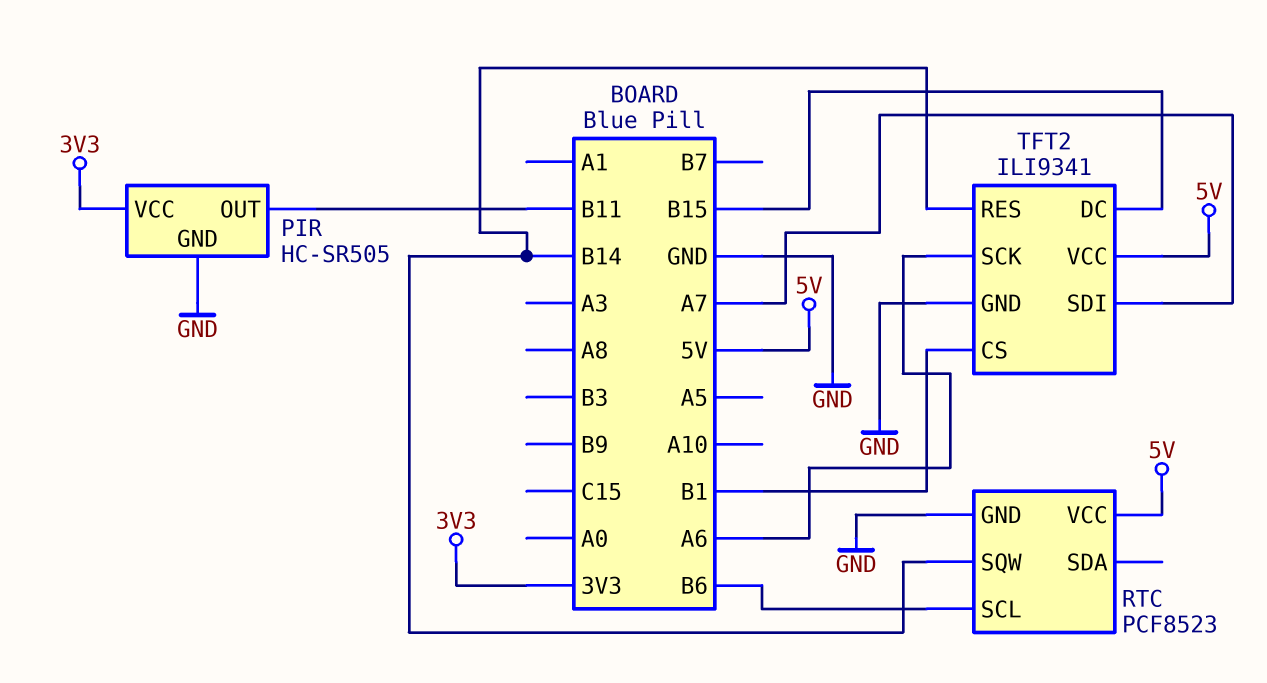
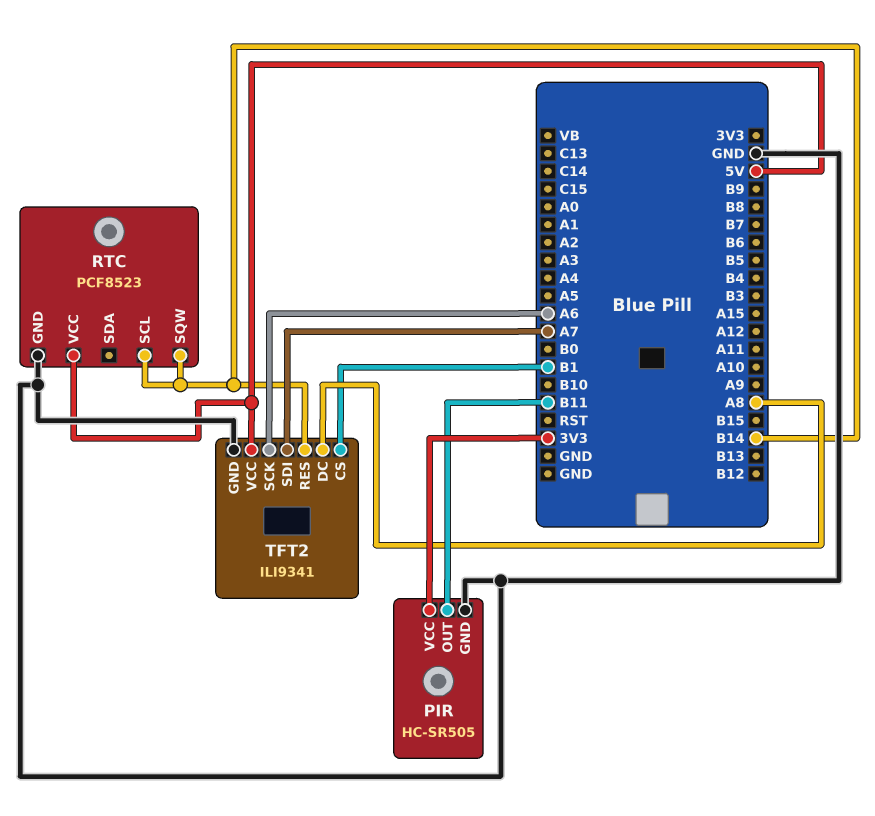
RTC pin SCL: B6 -> B14
TFT2 pin DC: B15 -> A8

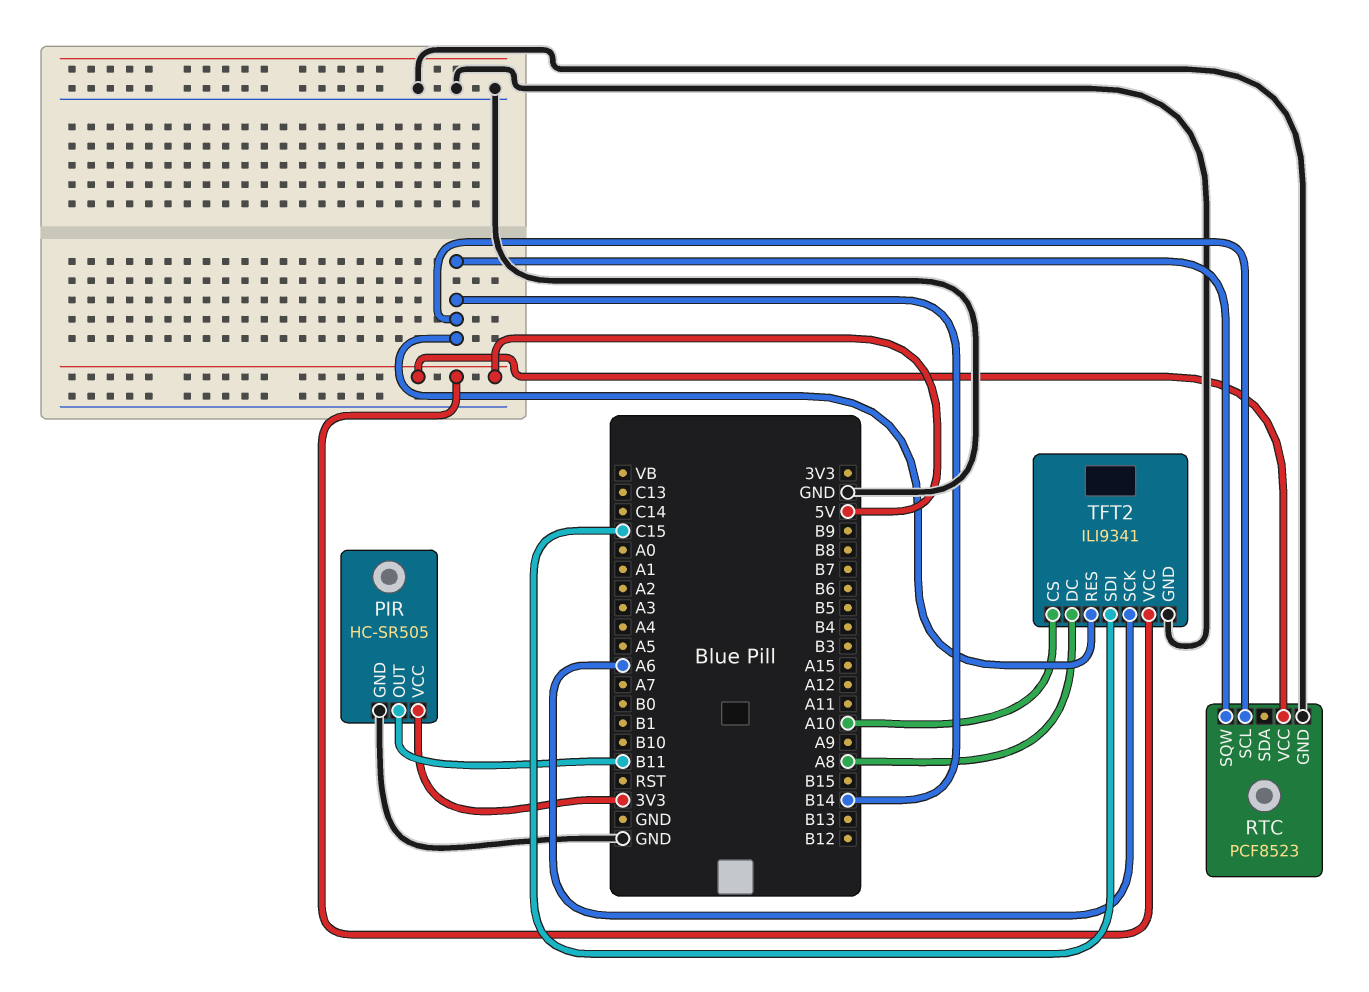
TFT2 pin CS: B1 -> A10
TFT2 pin SDI: A7 -> C15

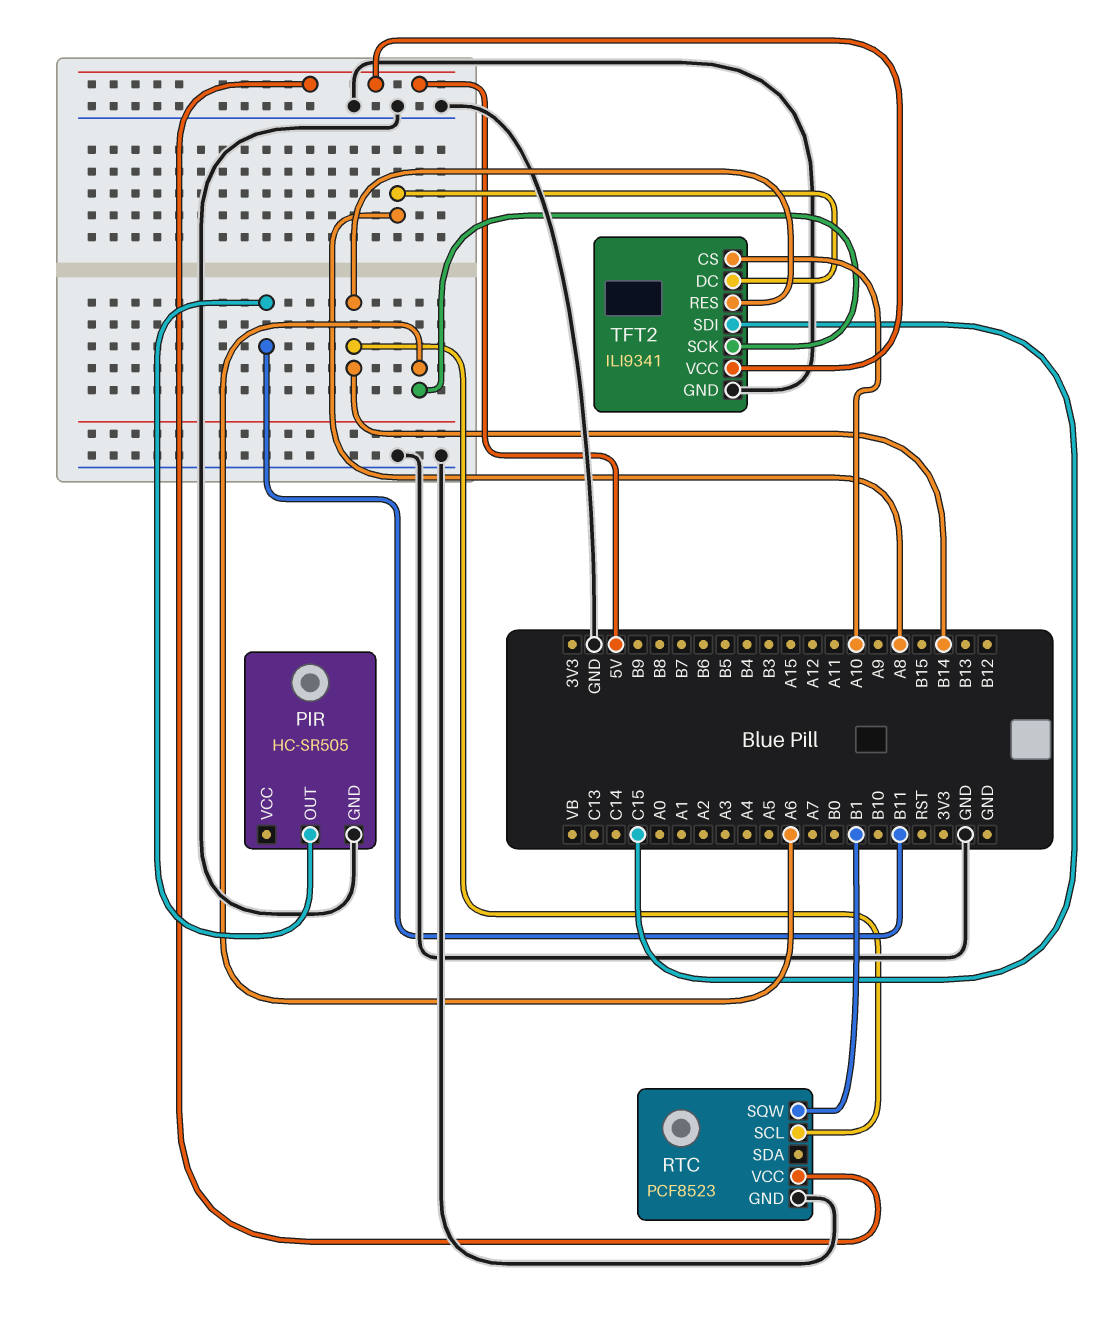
PIR pin VCC: 3V3 -> none
RTC pin SQW: B14 -> B1

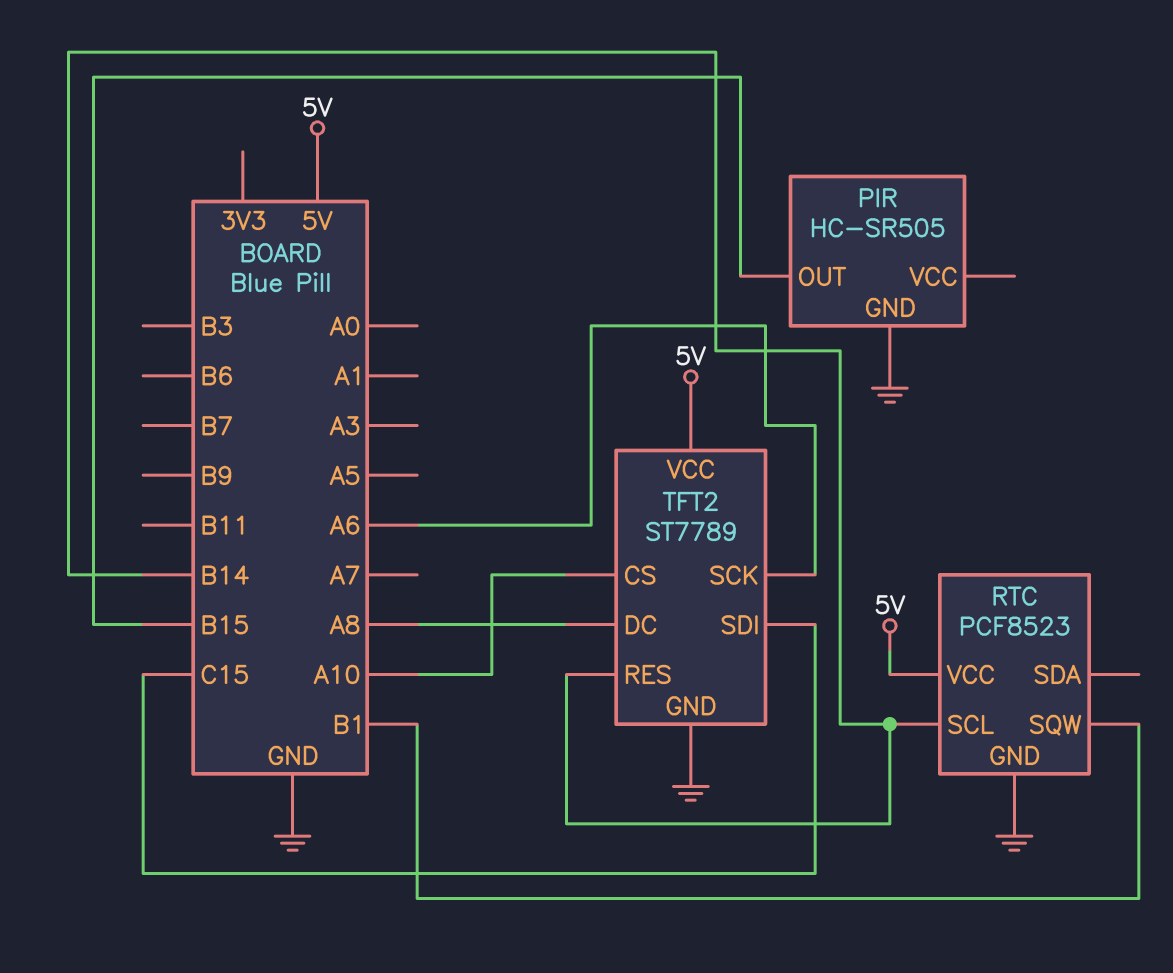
PIR pin OUT: B11 -> B15
TFT2: ILI9341 -> ST7789

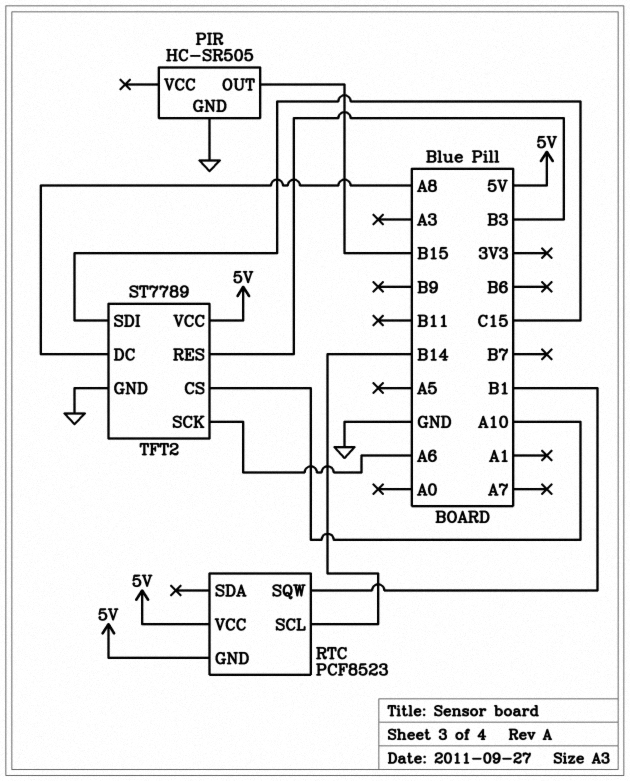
RTC pin GND: GND -> 5V
TFT2 pin RES: B14 -> B3

